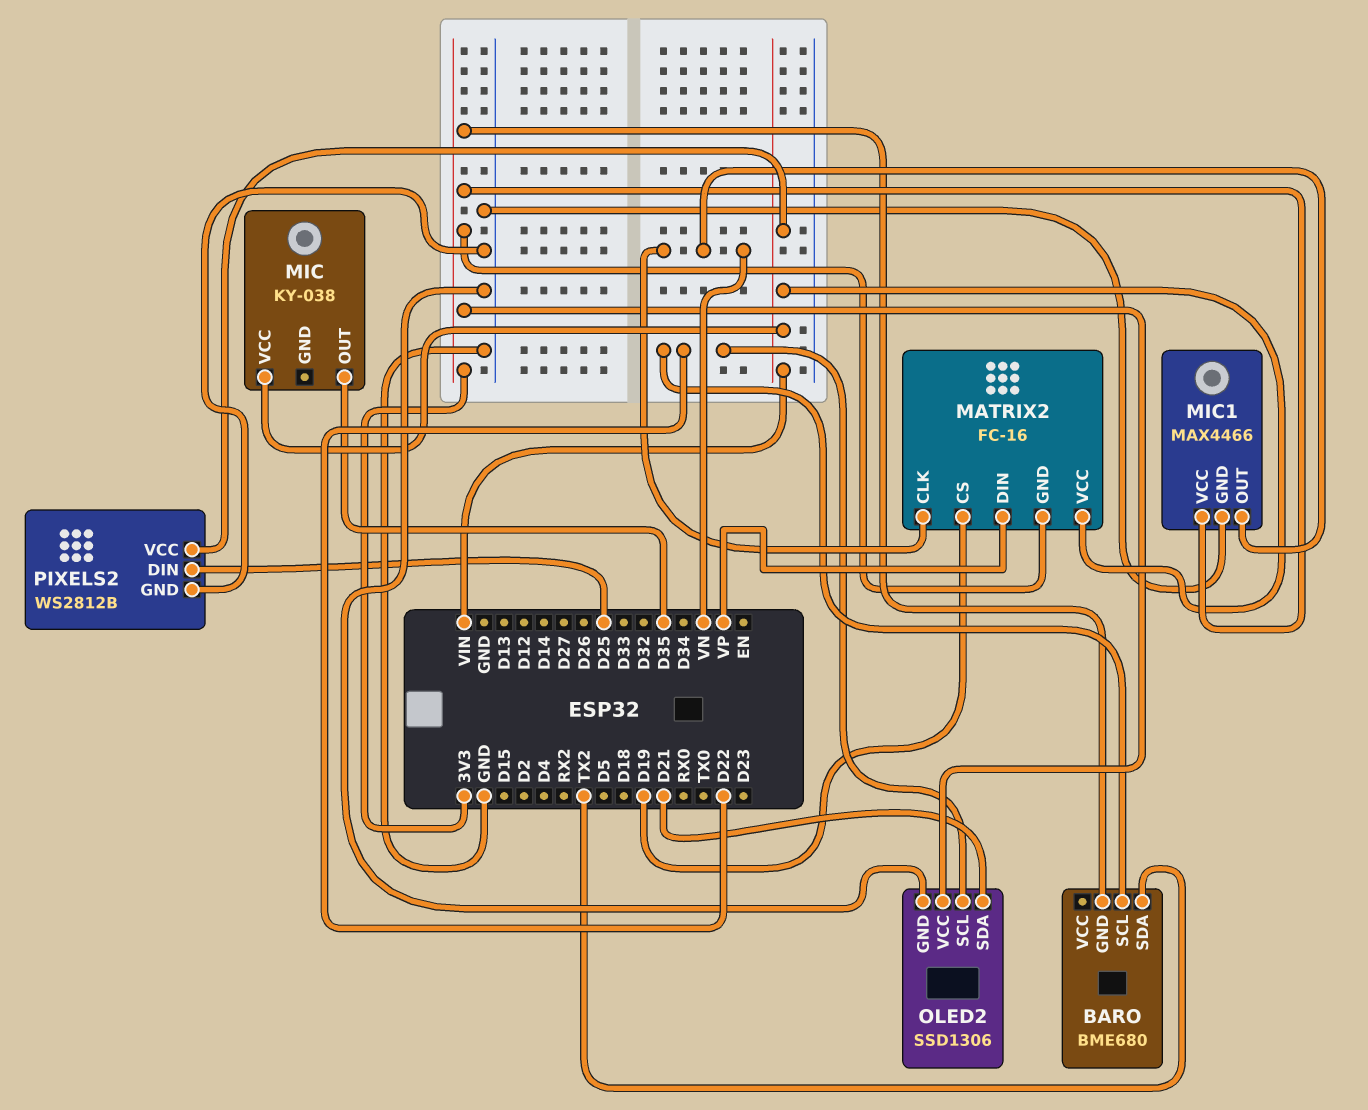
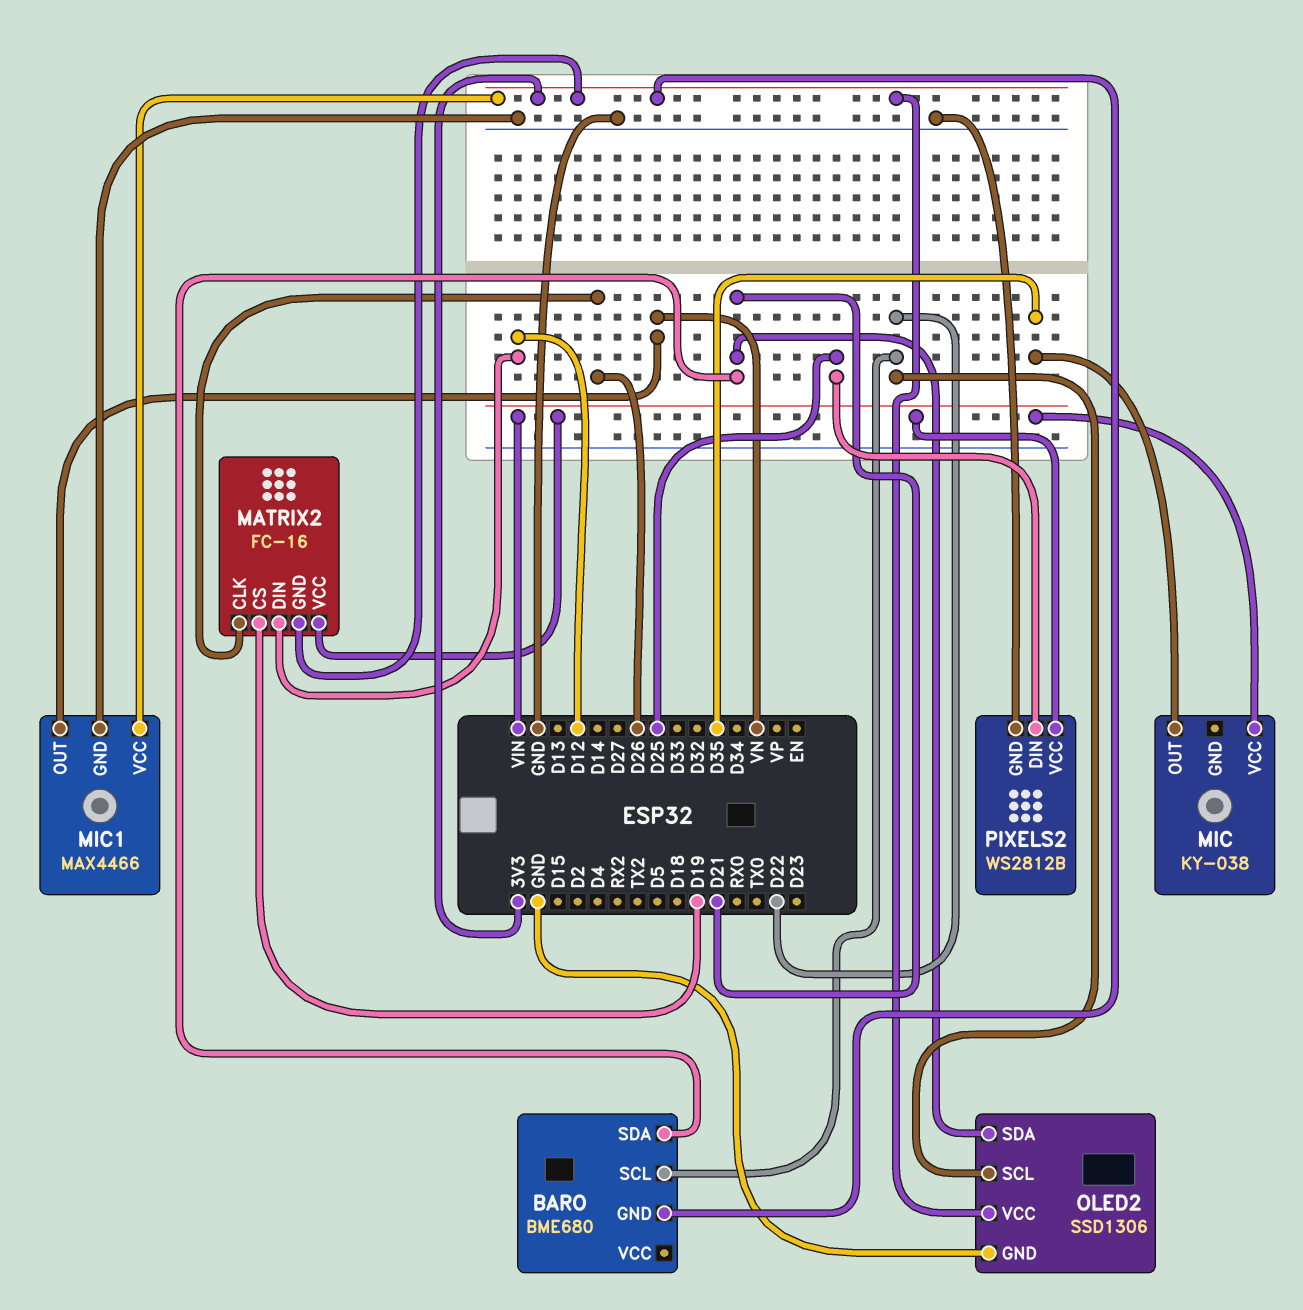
BARO pin SDA: TX2 -> D21
MATRIX2 pin CLK: VN -> D26
MATRIX2 pin DIN: VP -> D12

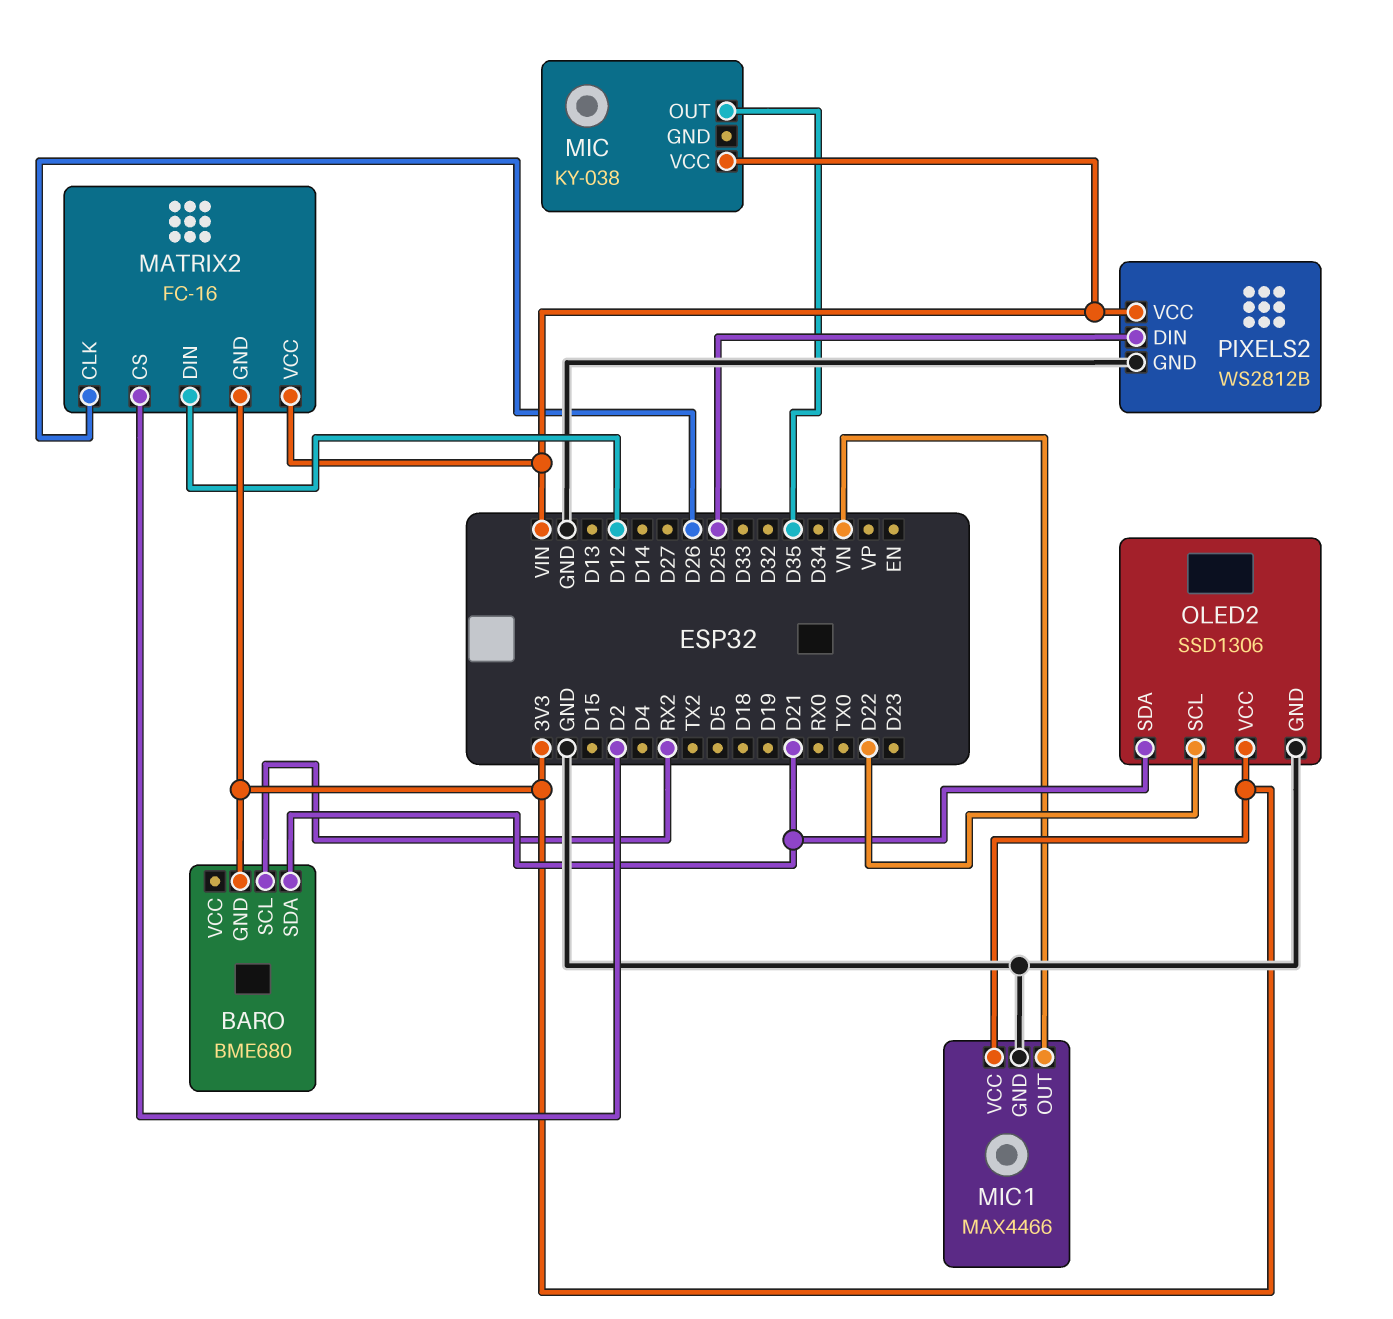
BARO pin SCL: D22 -> RX2
MATRIX2 pin CS: D19 -> D2

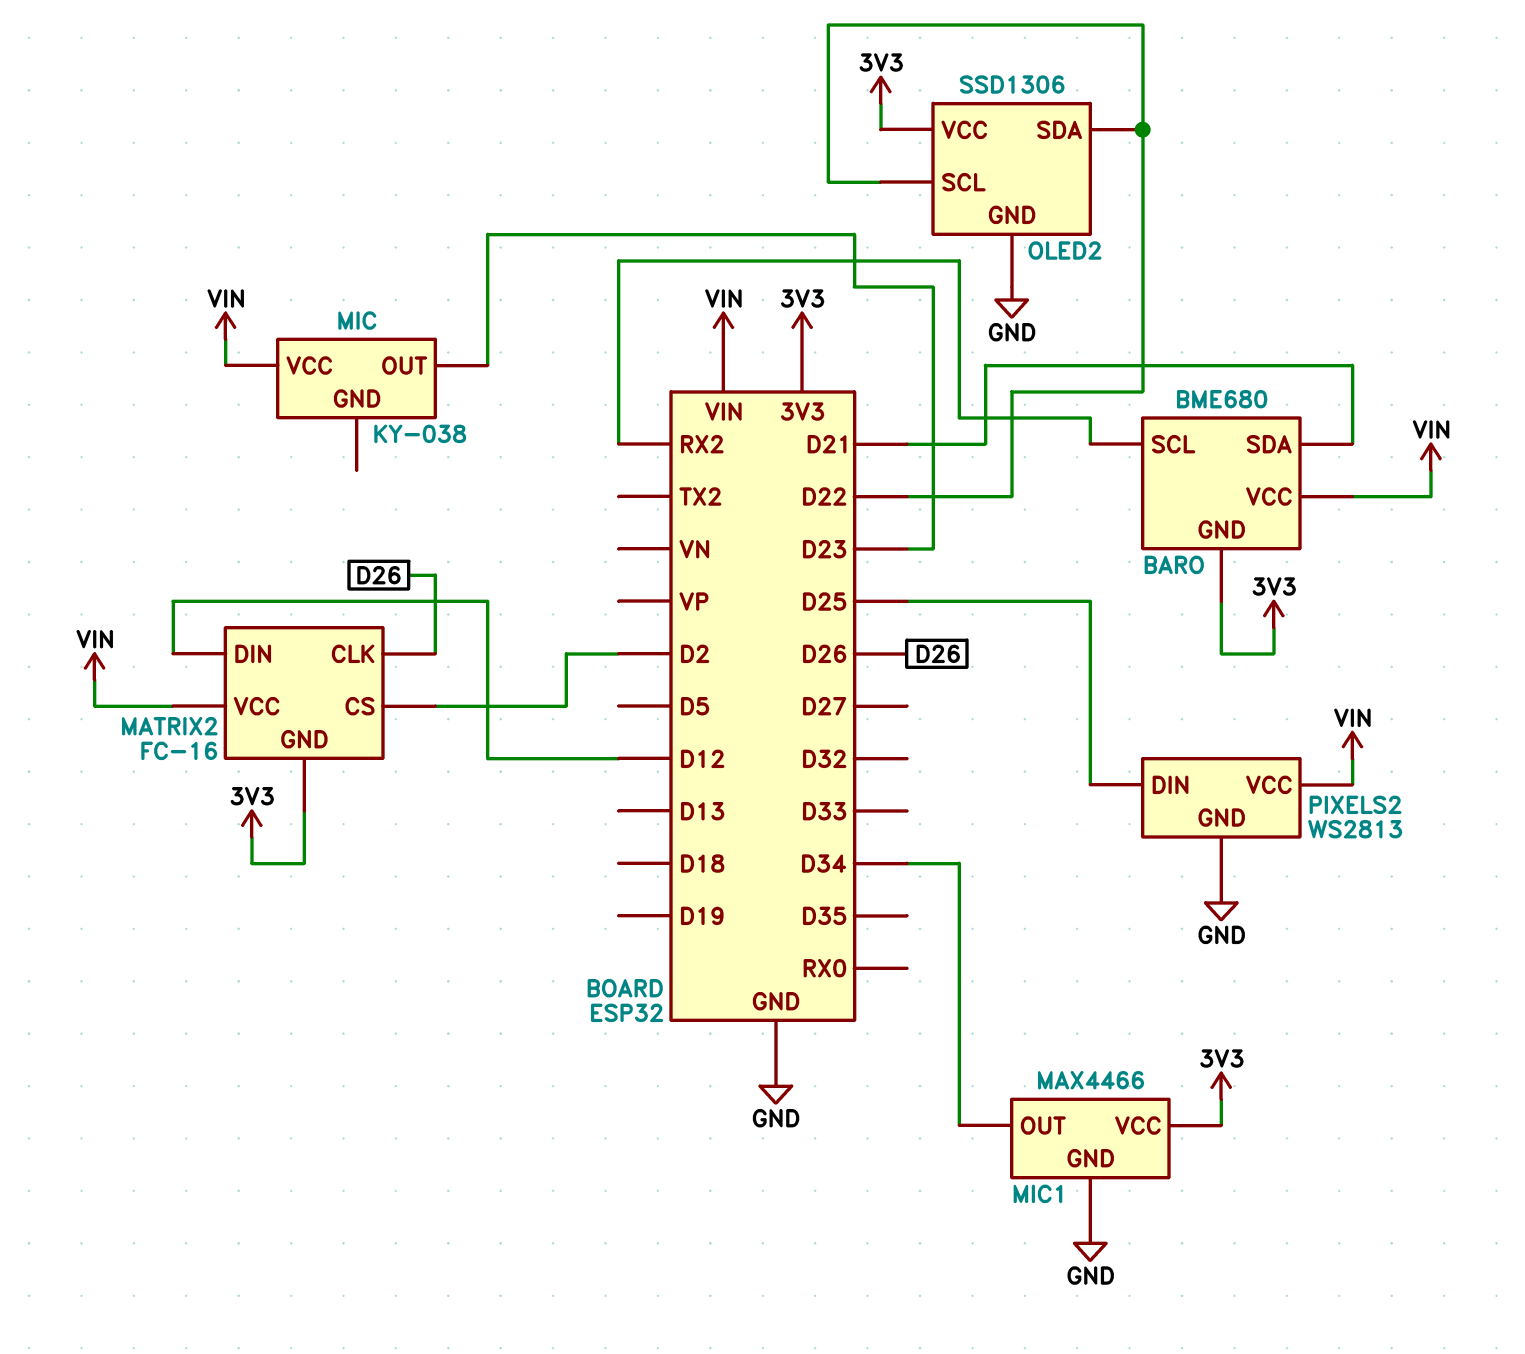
BARO pin VCC: none -> VIN
MIC pin OUT: D35 -> D23
MIC1 pin OUT: VN -> D34
OLED2 pin SDA: D21 -> D22
PIXELS2: WS2812B -> WS2813

